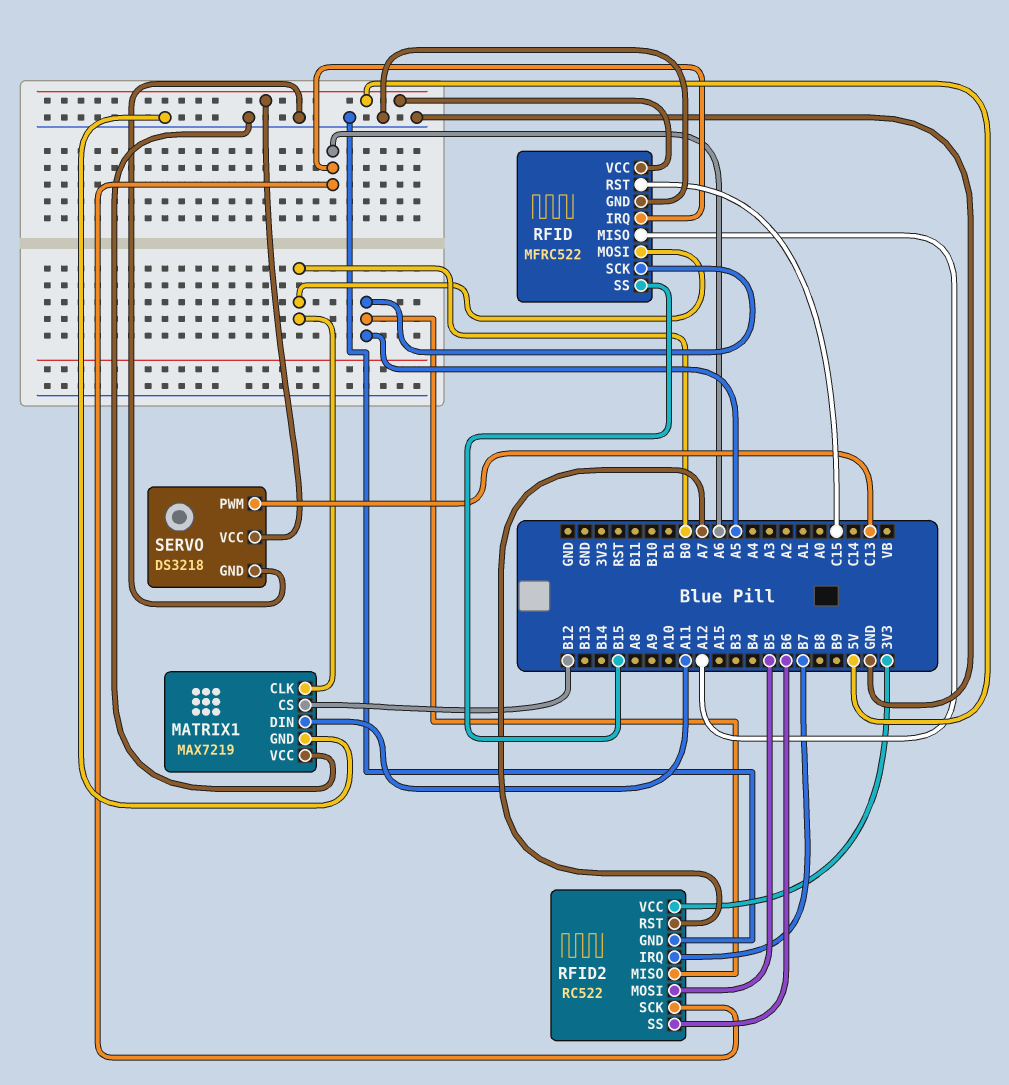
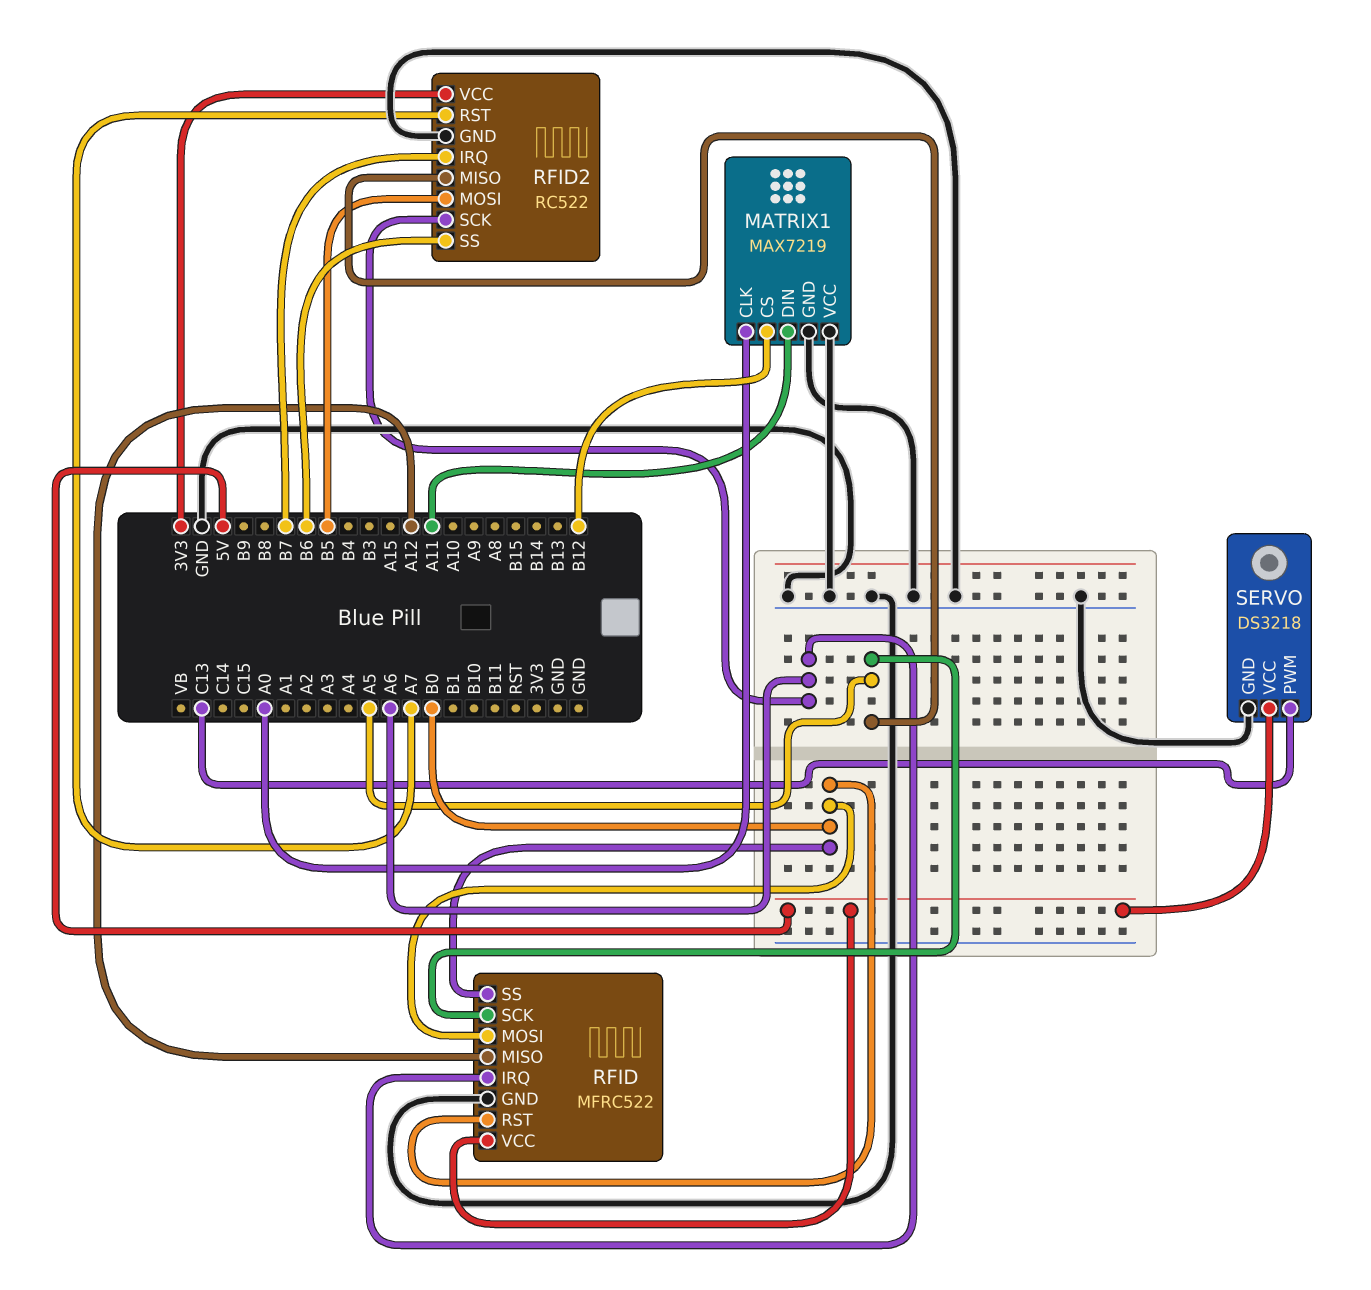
MATRIX1 pin CLK: B0 -> A0
RFID pin RST: C15 -> B0
RFID pin SS: B15 -> B0

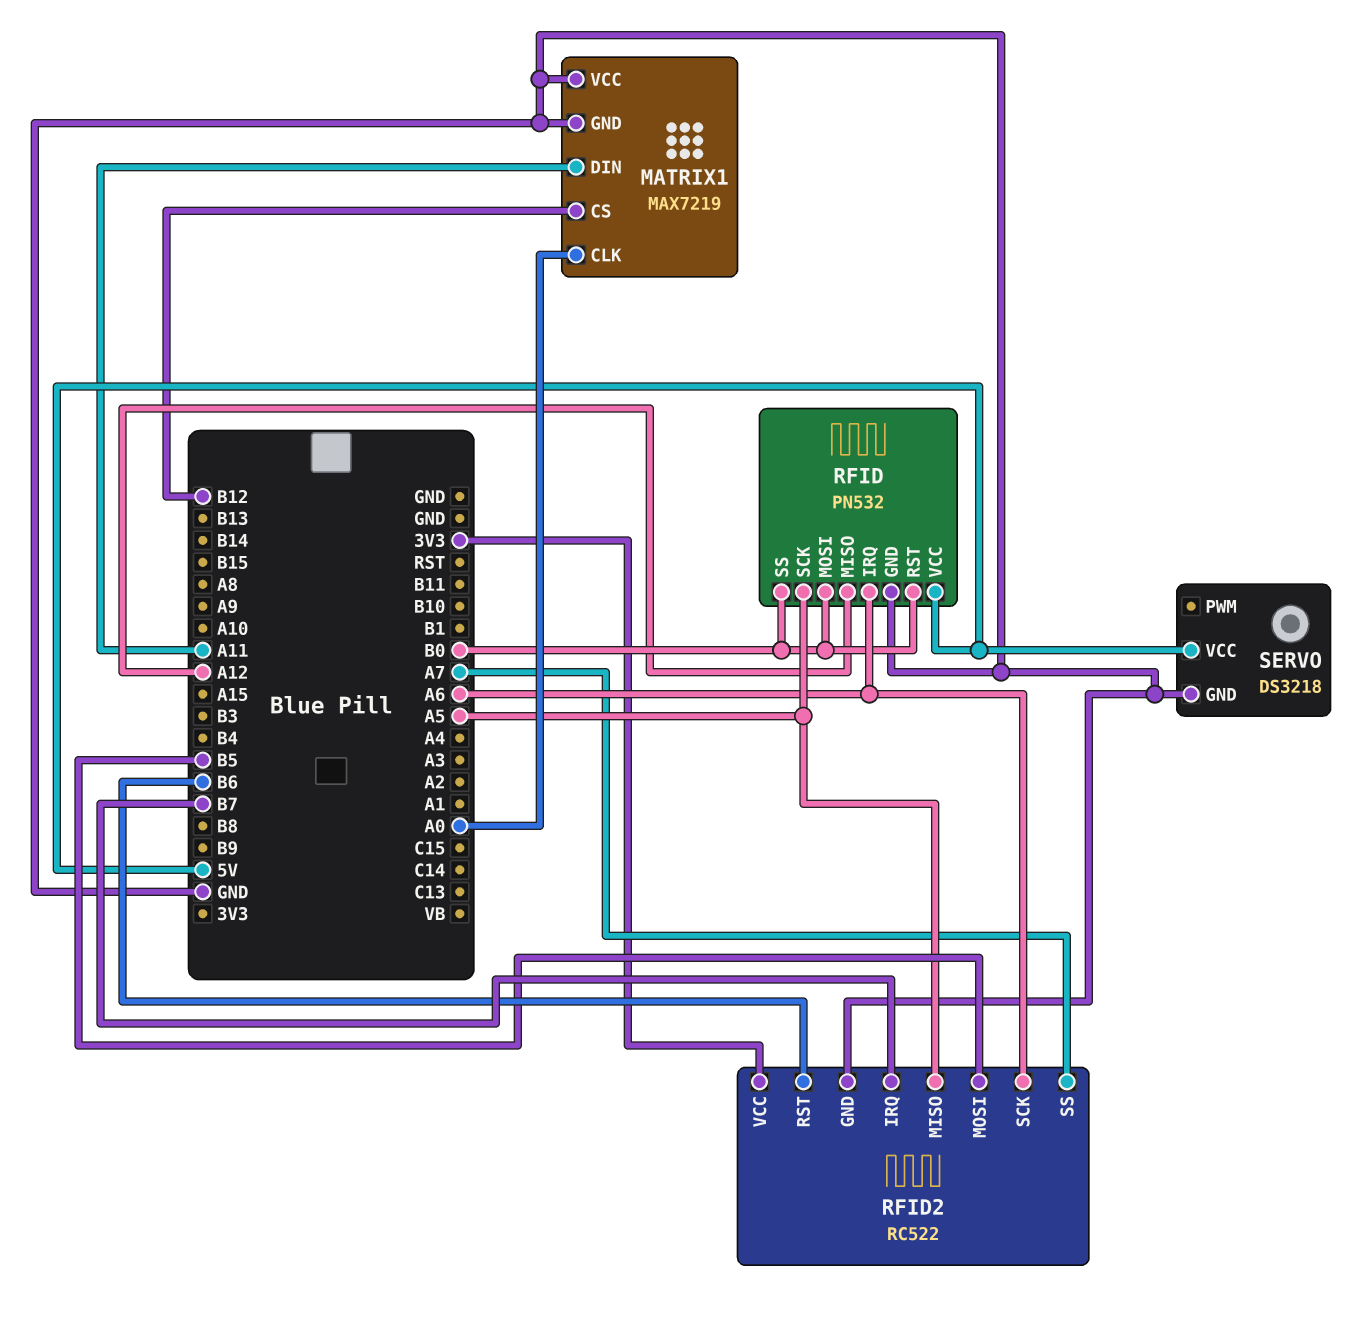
RFID: MFRC522 -> PN532
RFID2 pin RST: A7 -> B6
RFID2 pin SS: B6 -> A7
SERVO pin PWM: C13 -> none

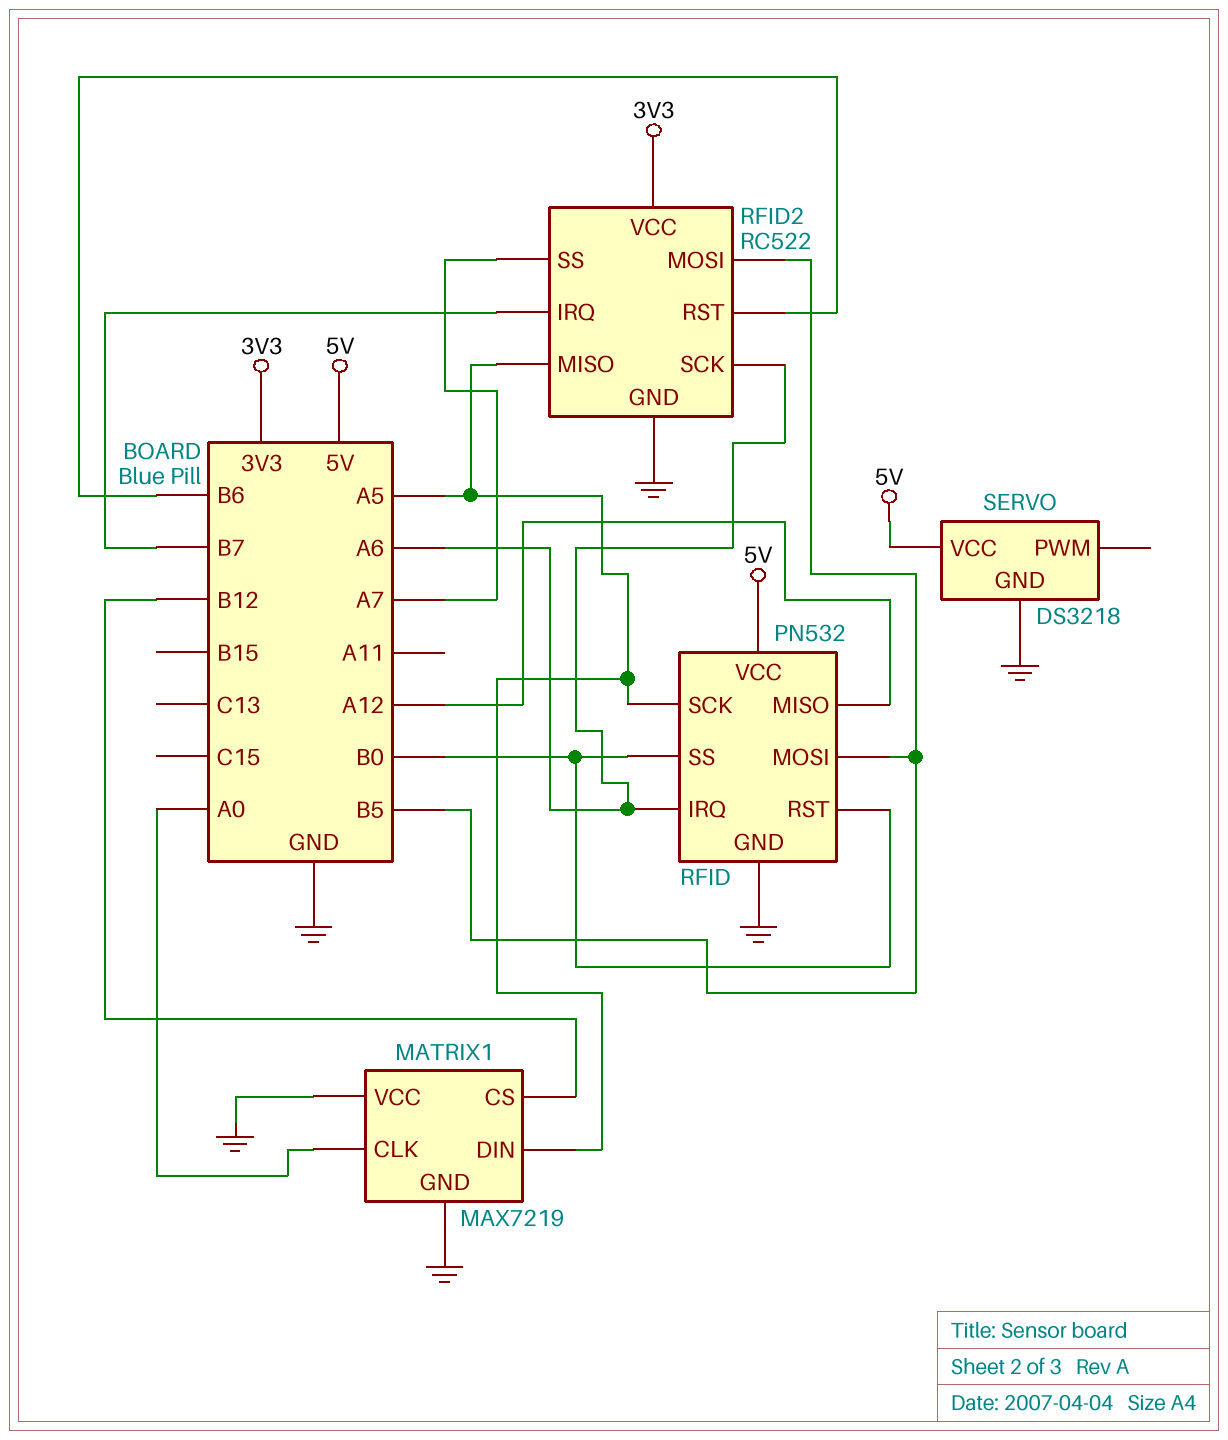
MATRIX1 pin DIN: A11 -> A5
RFID pin MOSI: B0 -> B5

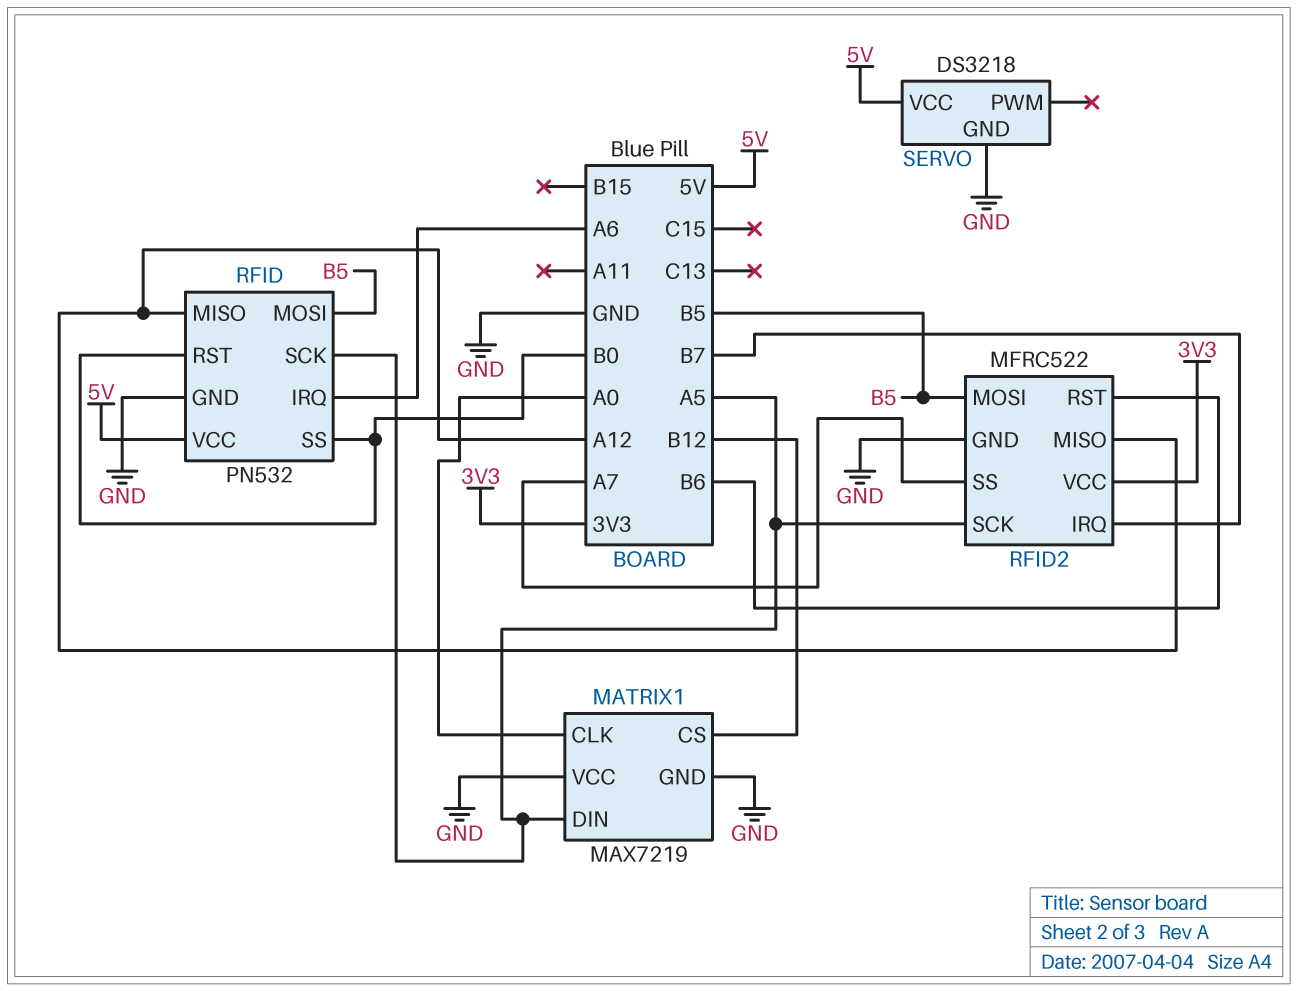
RFID2: RC522 -> MFRC522
RFID2 pin MISO: A5 -> A12
RFID2 pin SCK: A6 -> A5

